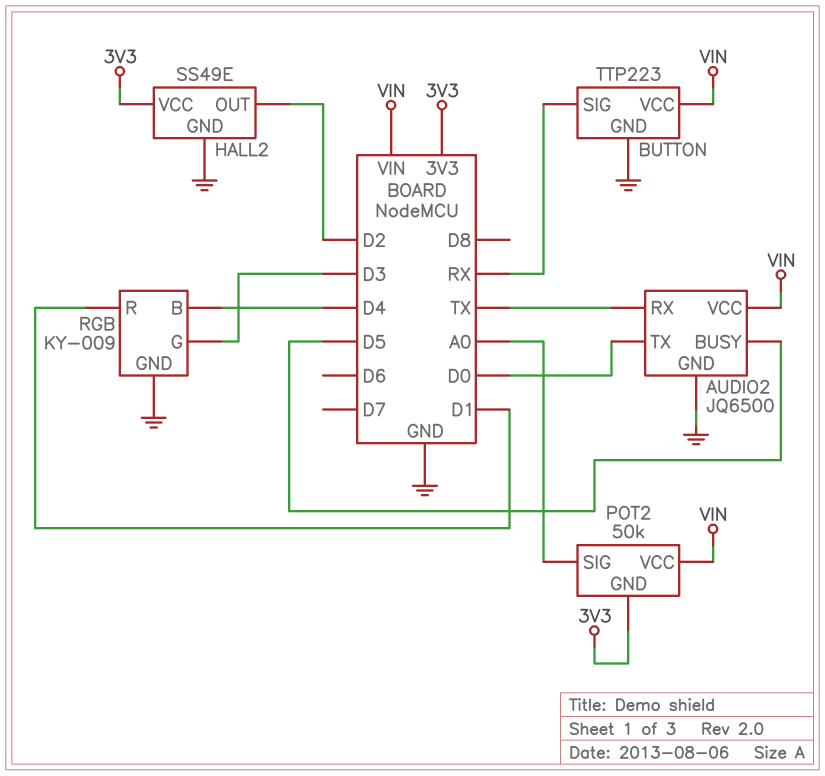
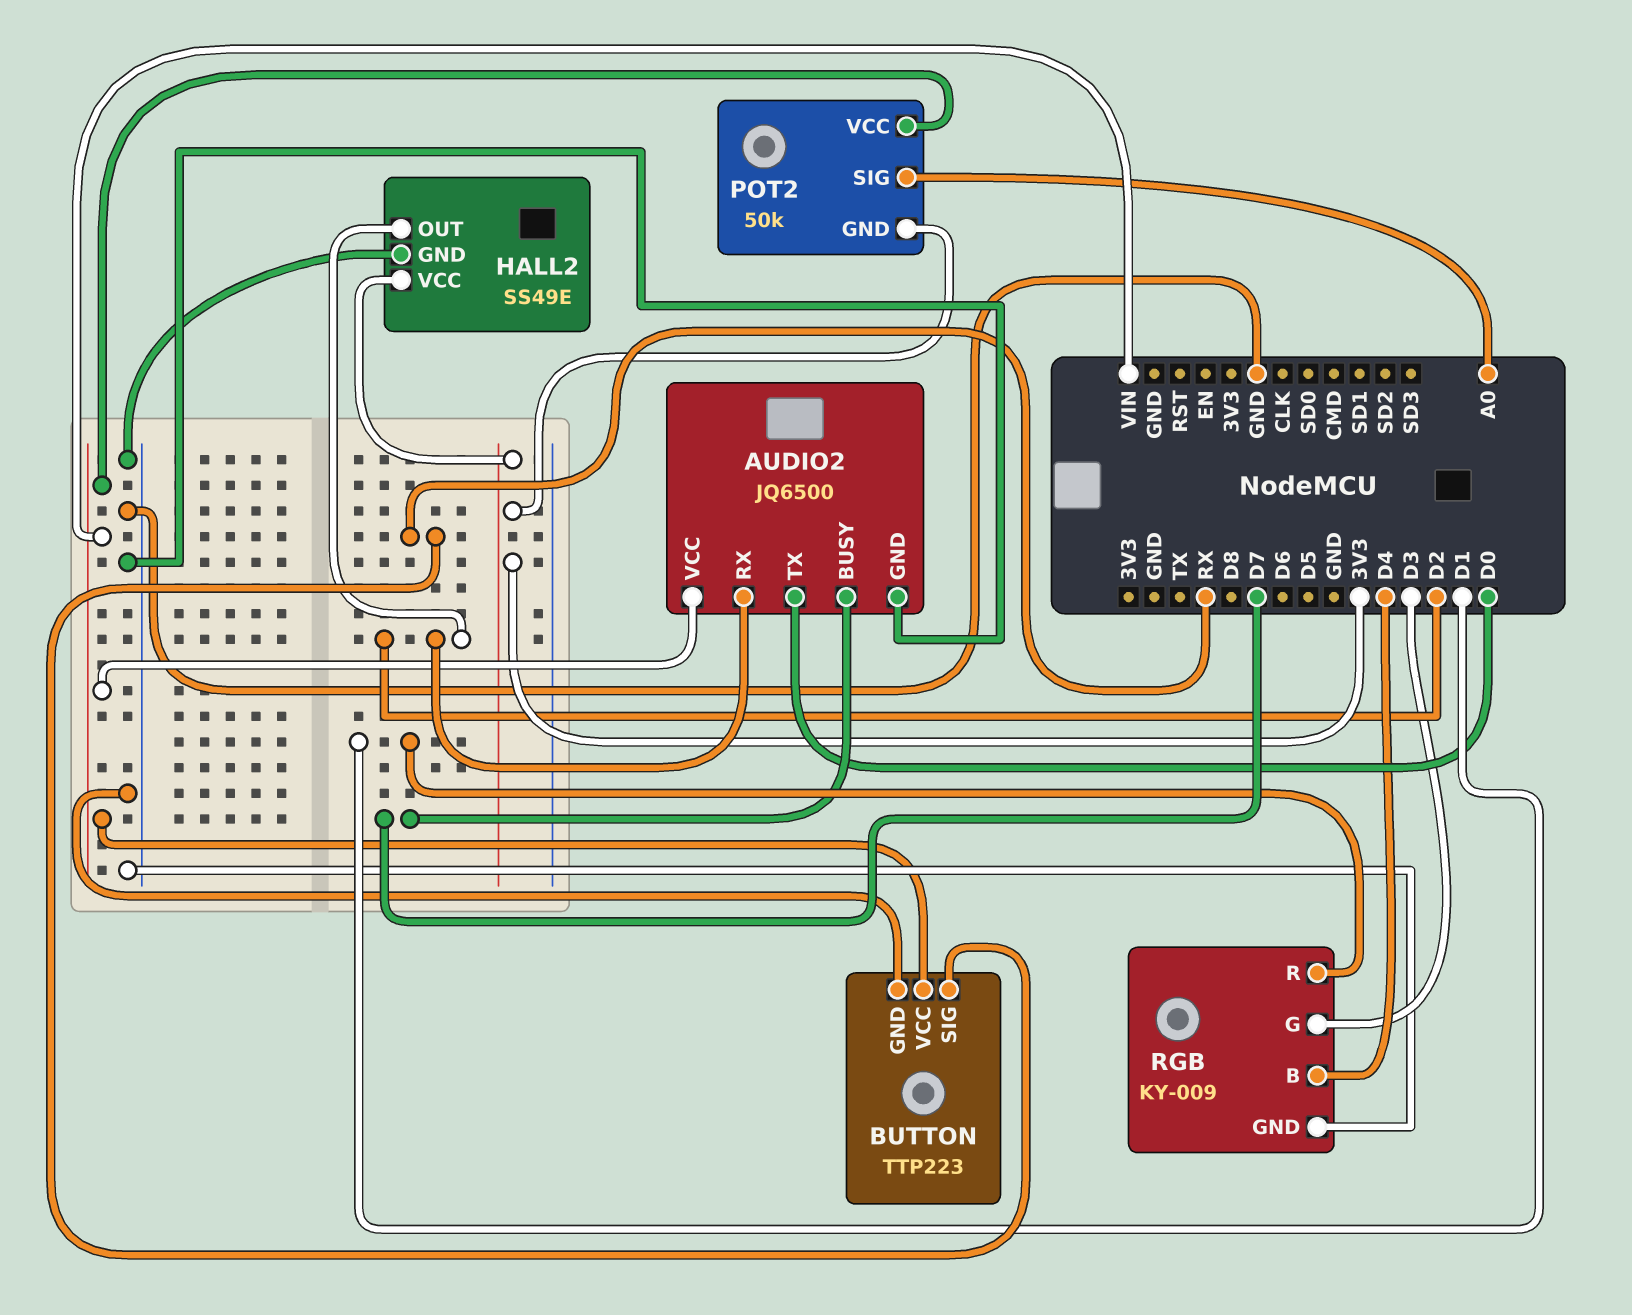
AUDIO2 pin BUSY: D5 -> D7
AUDIO2 pin RX: TX -> D2

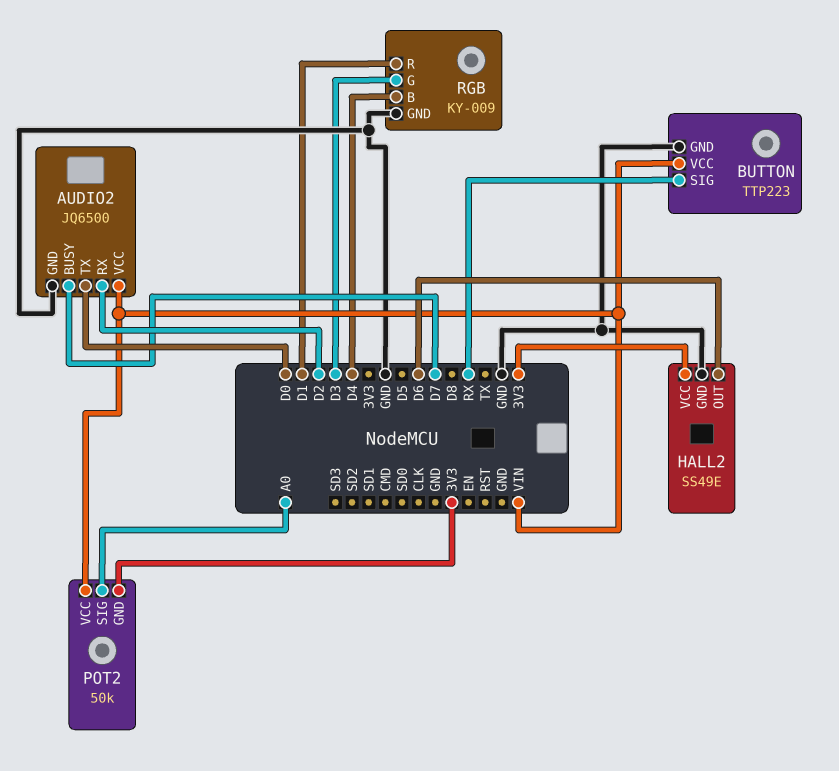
HALL2 pin OUT: D2 -> D6

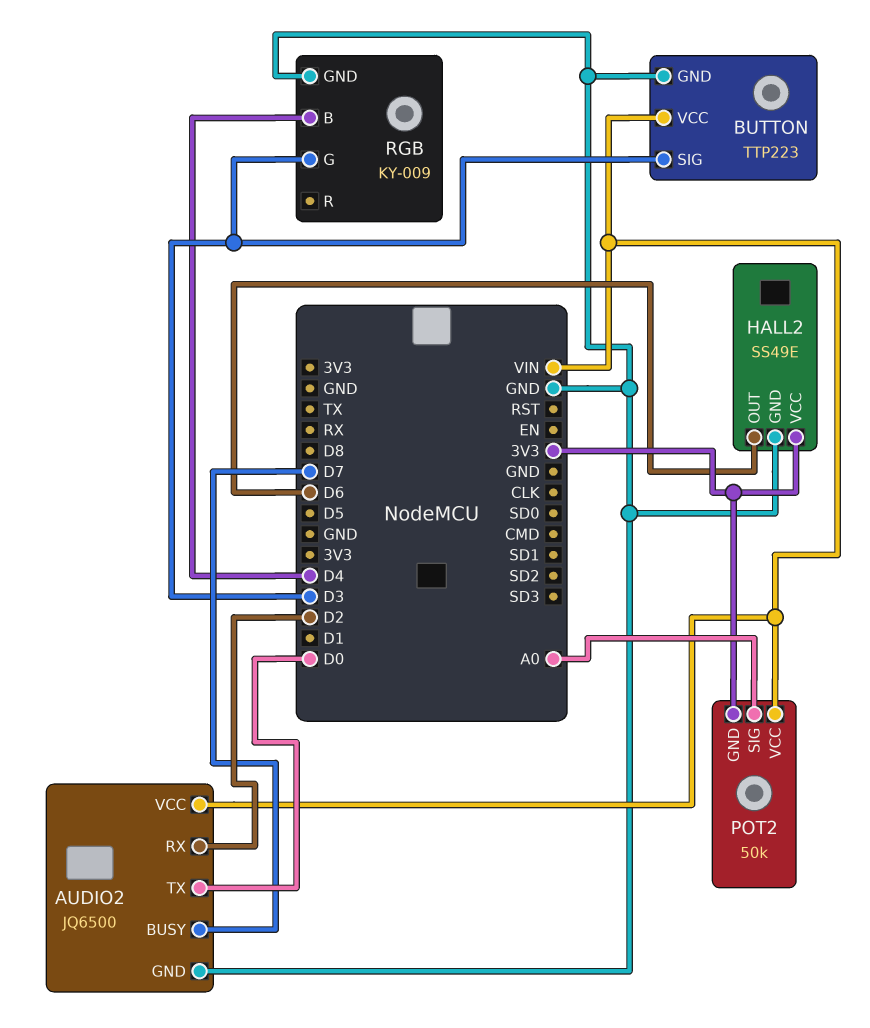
BUTTON pin SIG: RX -> D3
RGB pin R: D1 -> none

